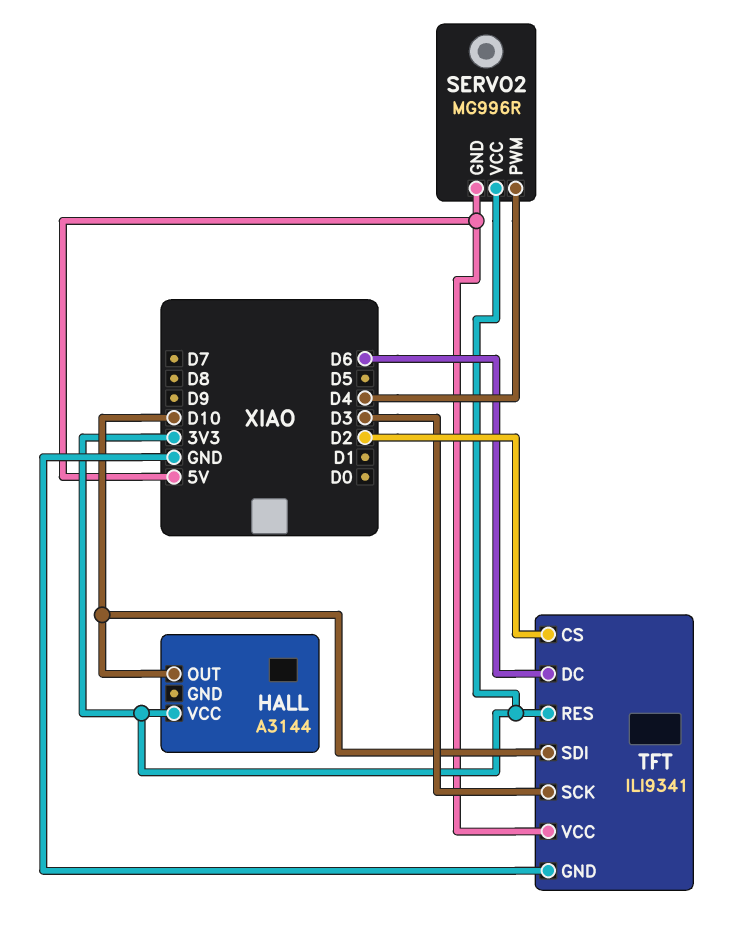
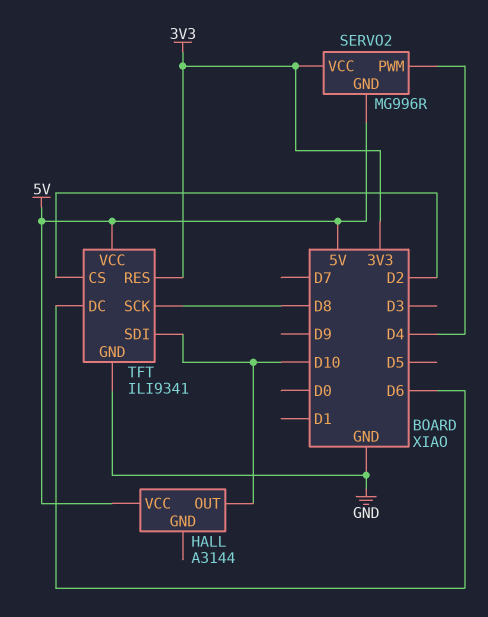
HALL pin VCC: 3V3 -> 5V
TFT pin SCK: D3 -> D8

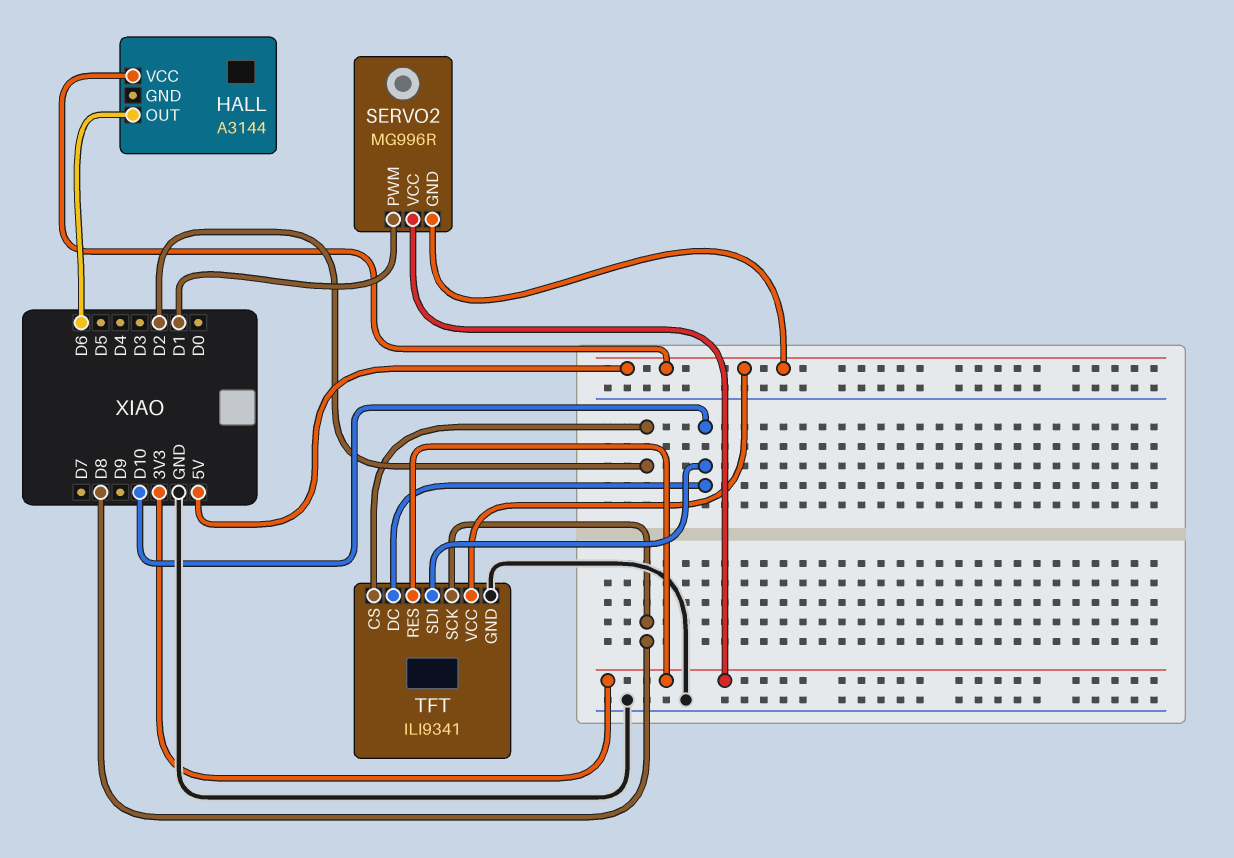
HALL pin OUT: D10 -> D6
SERVO2 pin PWM: D4 -> D1
TFT pin DC: D6 -> D10

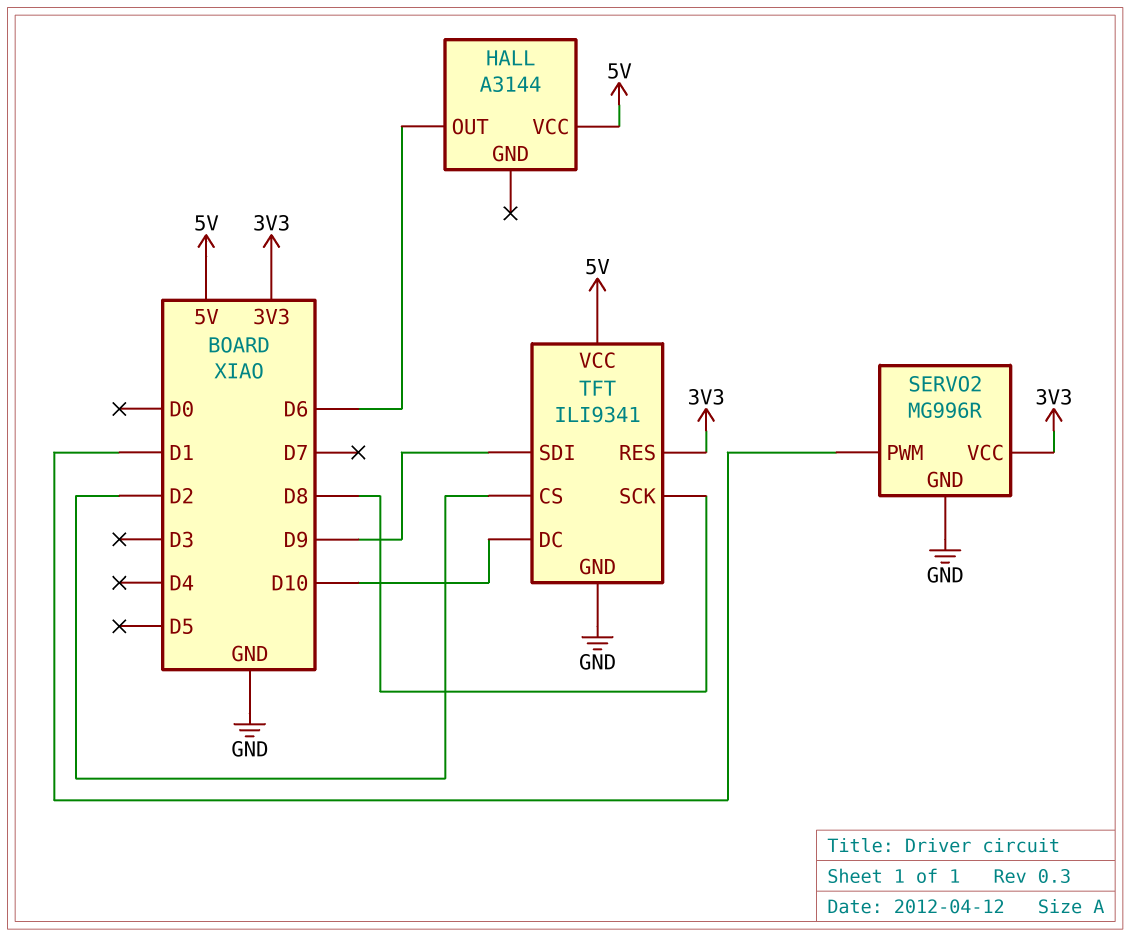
SERVO2 pin GND: 5V -> GND
TFT pin SDI: D10 -> D9

